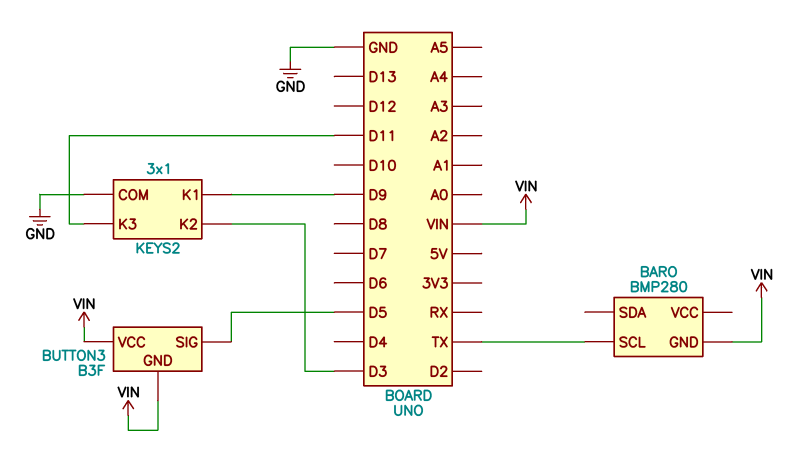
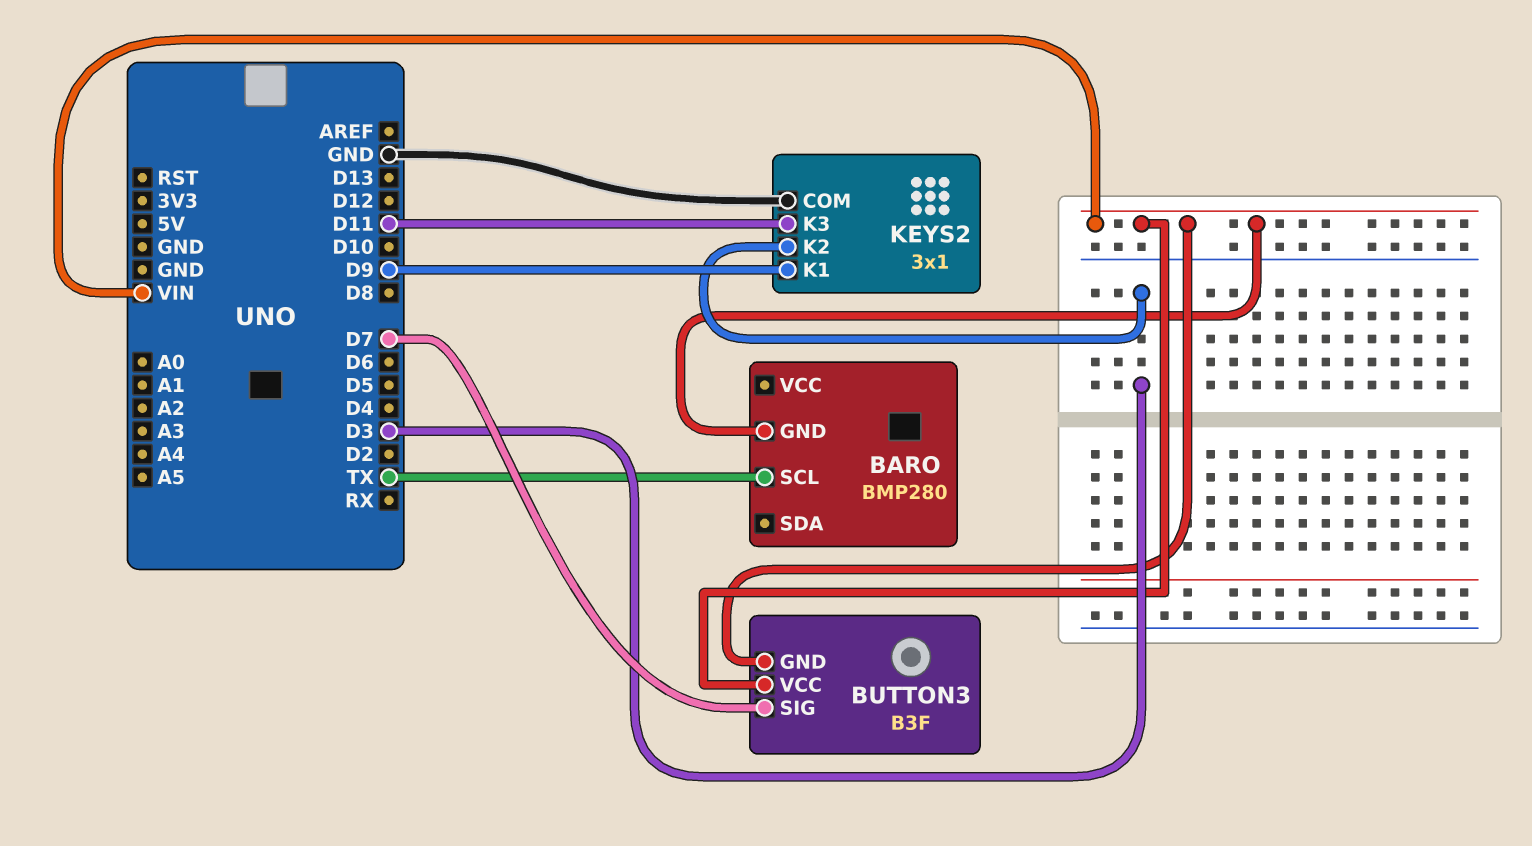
BUTTON3 pin SIG: D5 -> D7

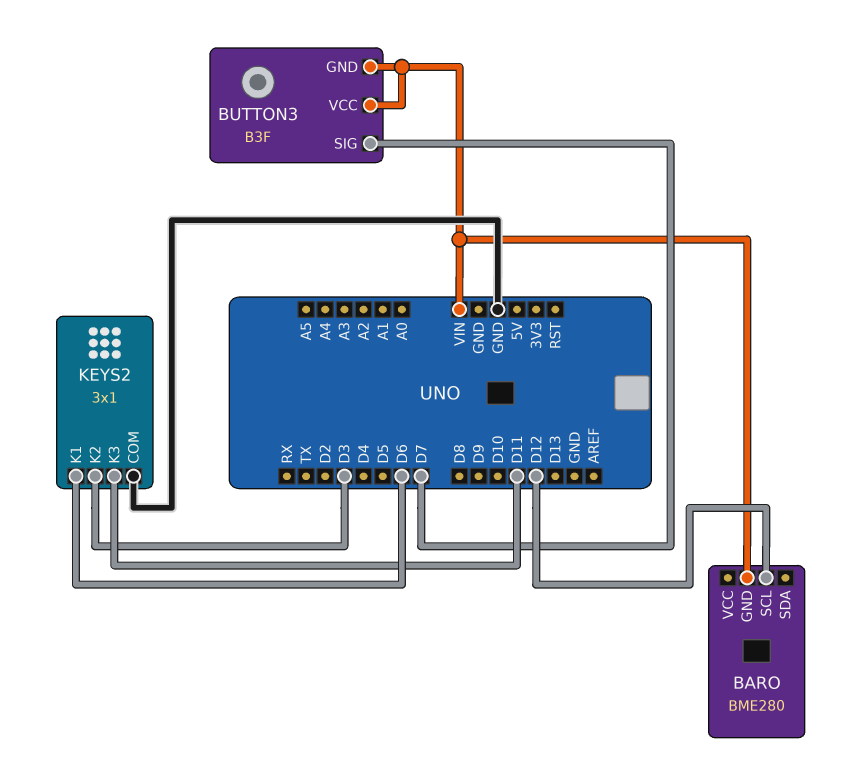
BARO: BMP280 -> BME280
BARO pin SCL: TX -> D12
KEYS2 pin K1: D9 -> D6

